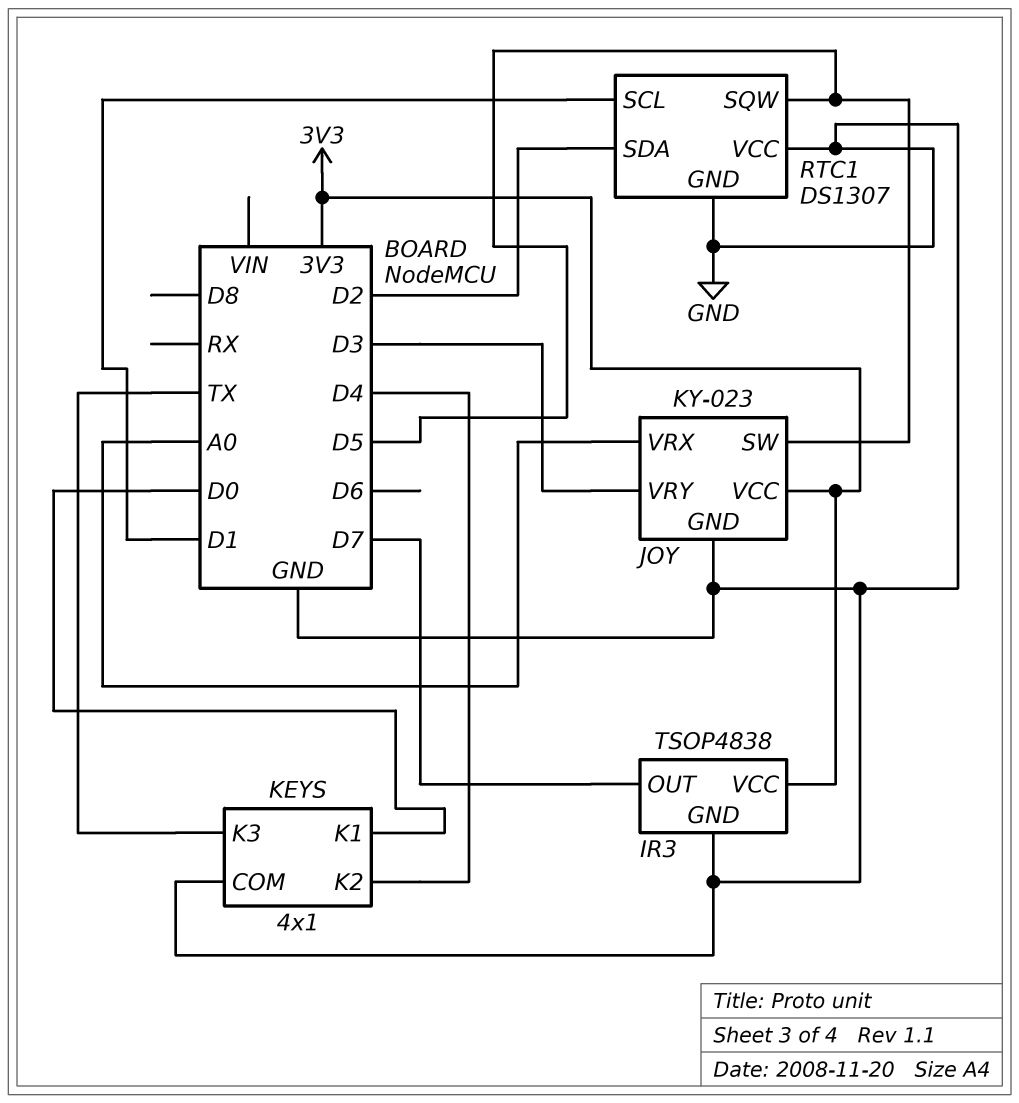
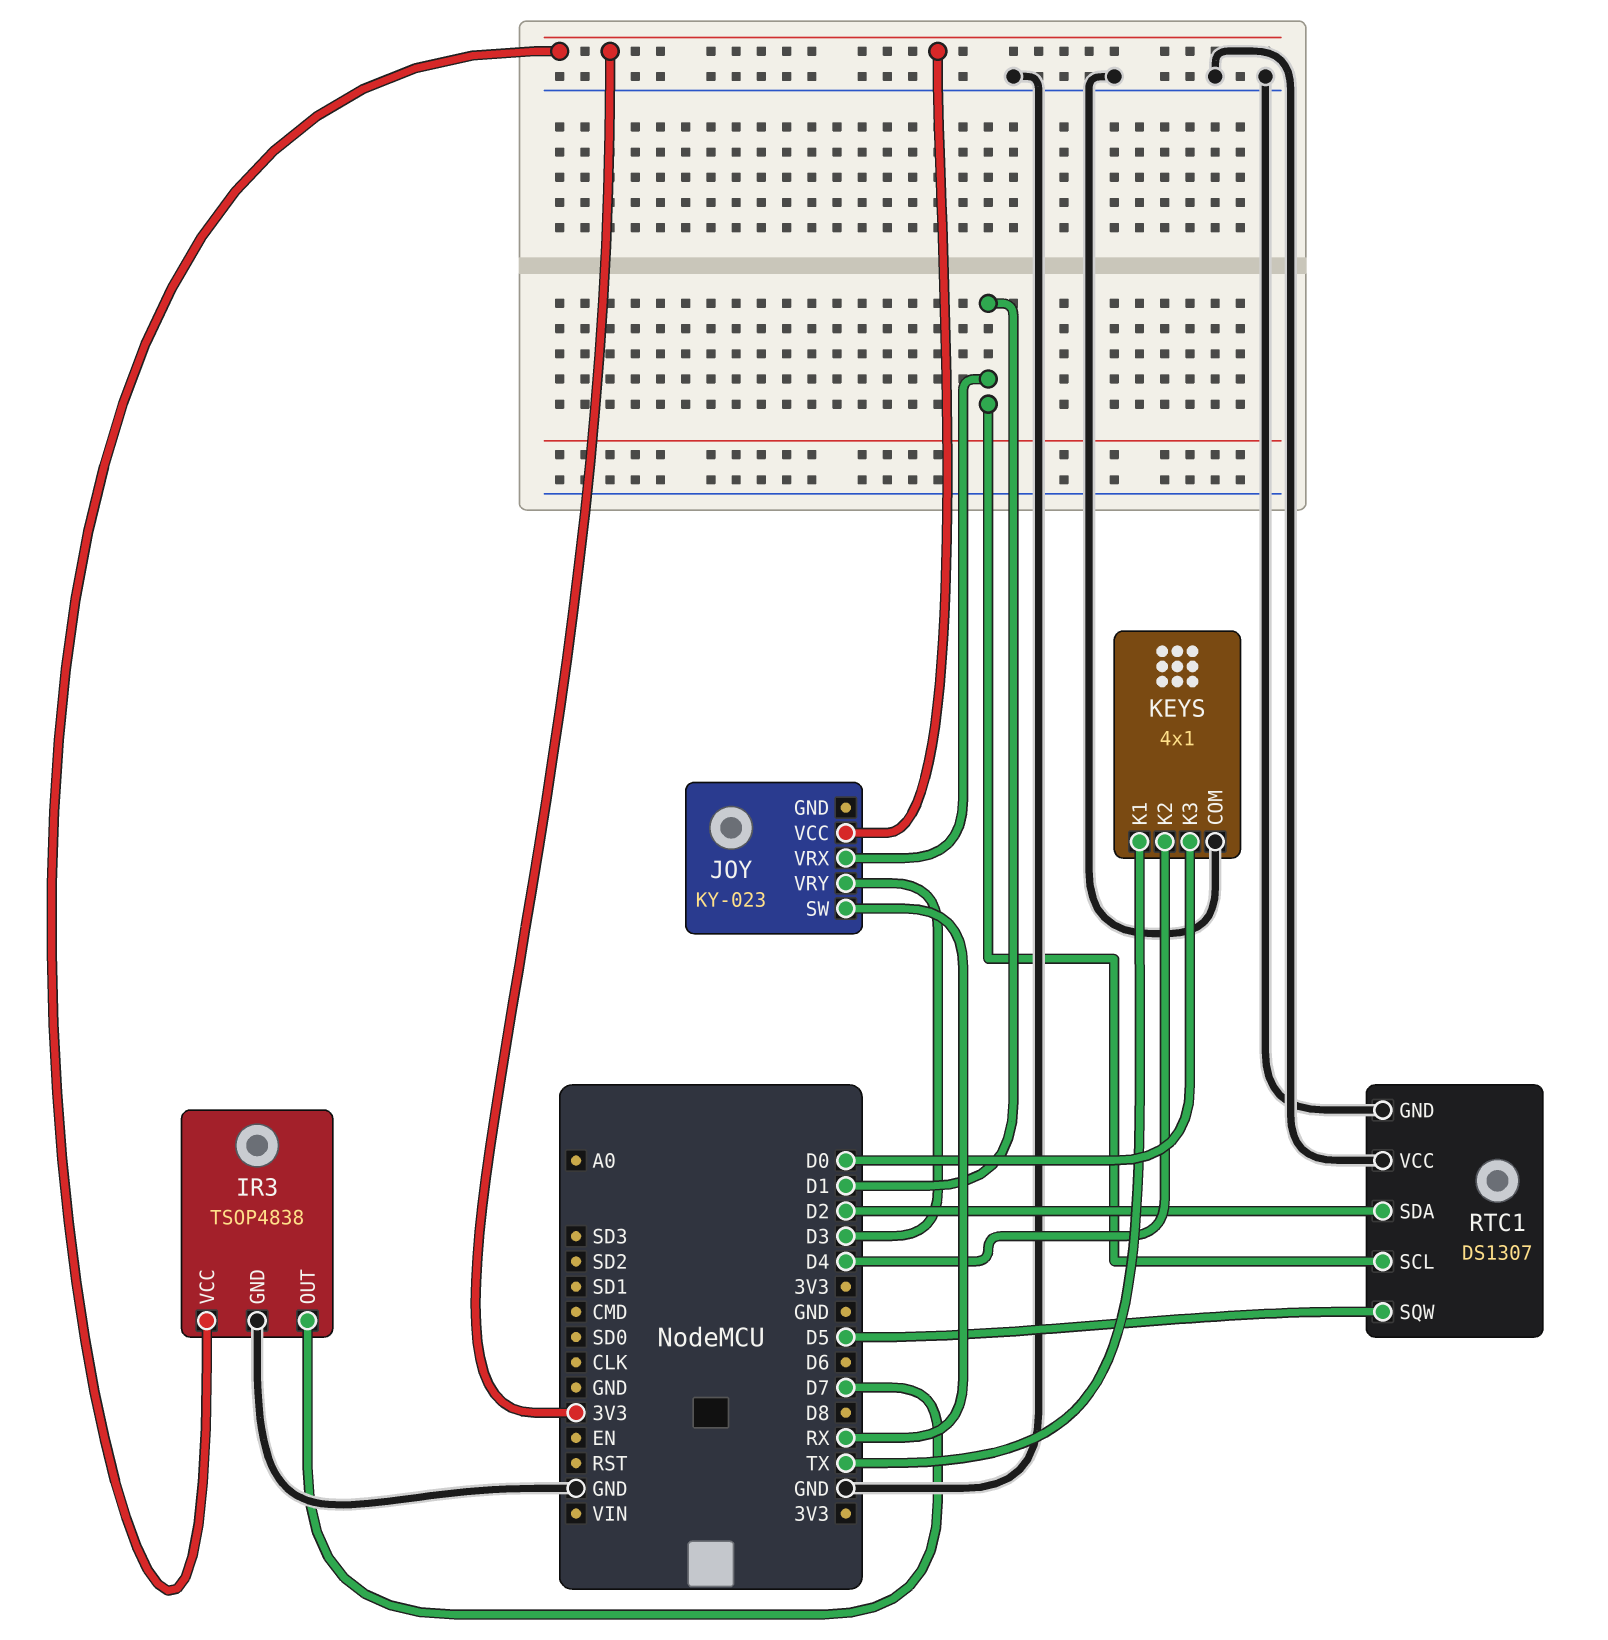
JOY pin GND: GND -> none
JOY pin SW: D5 -> RX
JOY pin VRX: A0 -> D1
KEYS pin K1: D0 -> TX
KEYS pin K3: TX -> D0

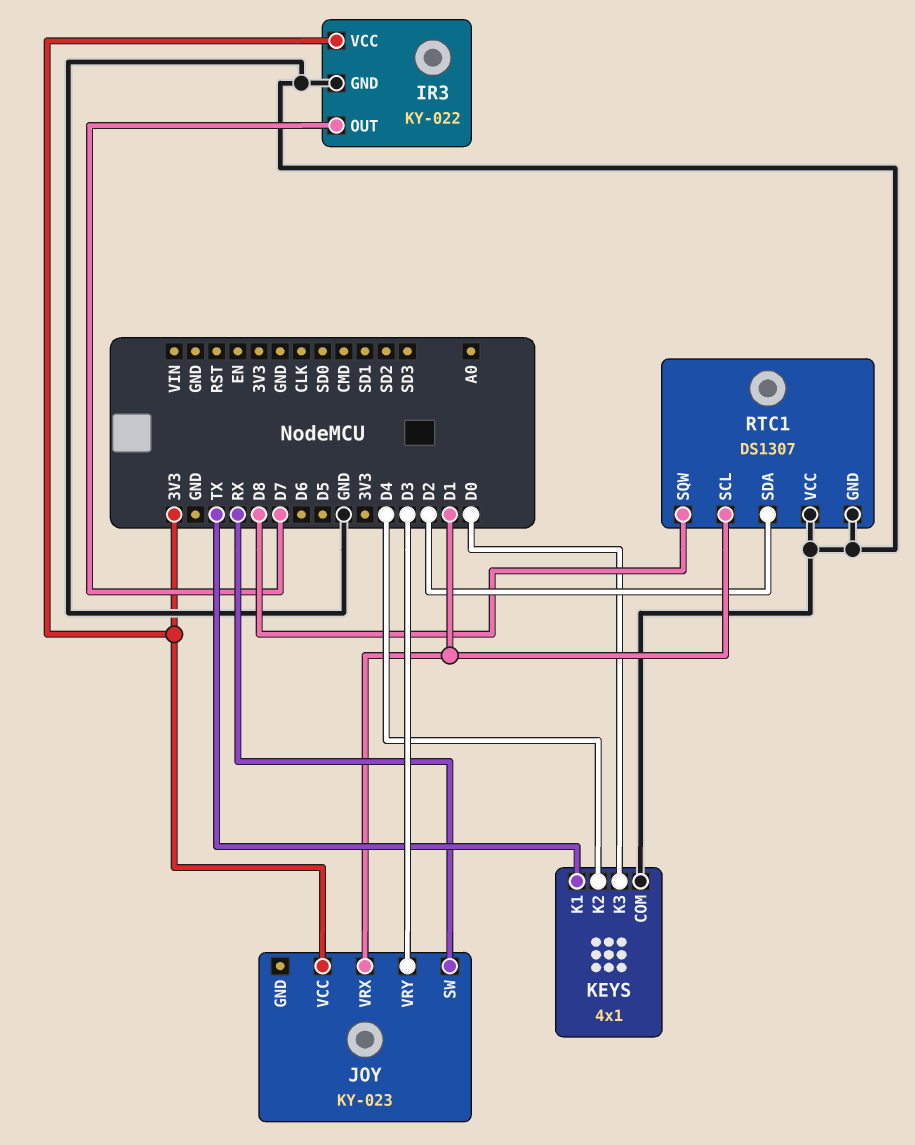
IR3: TSOP4838 -> KY-022
RTC1 pin SQW: D5 -> D8

